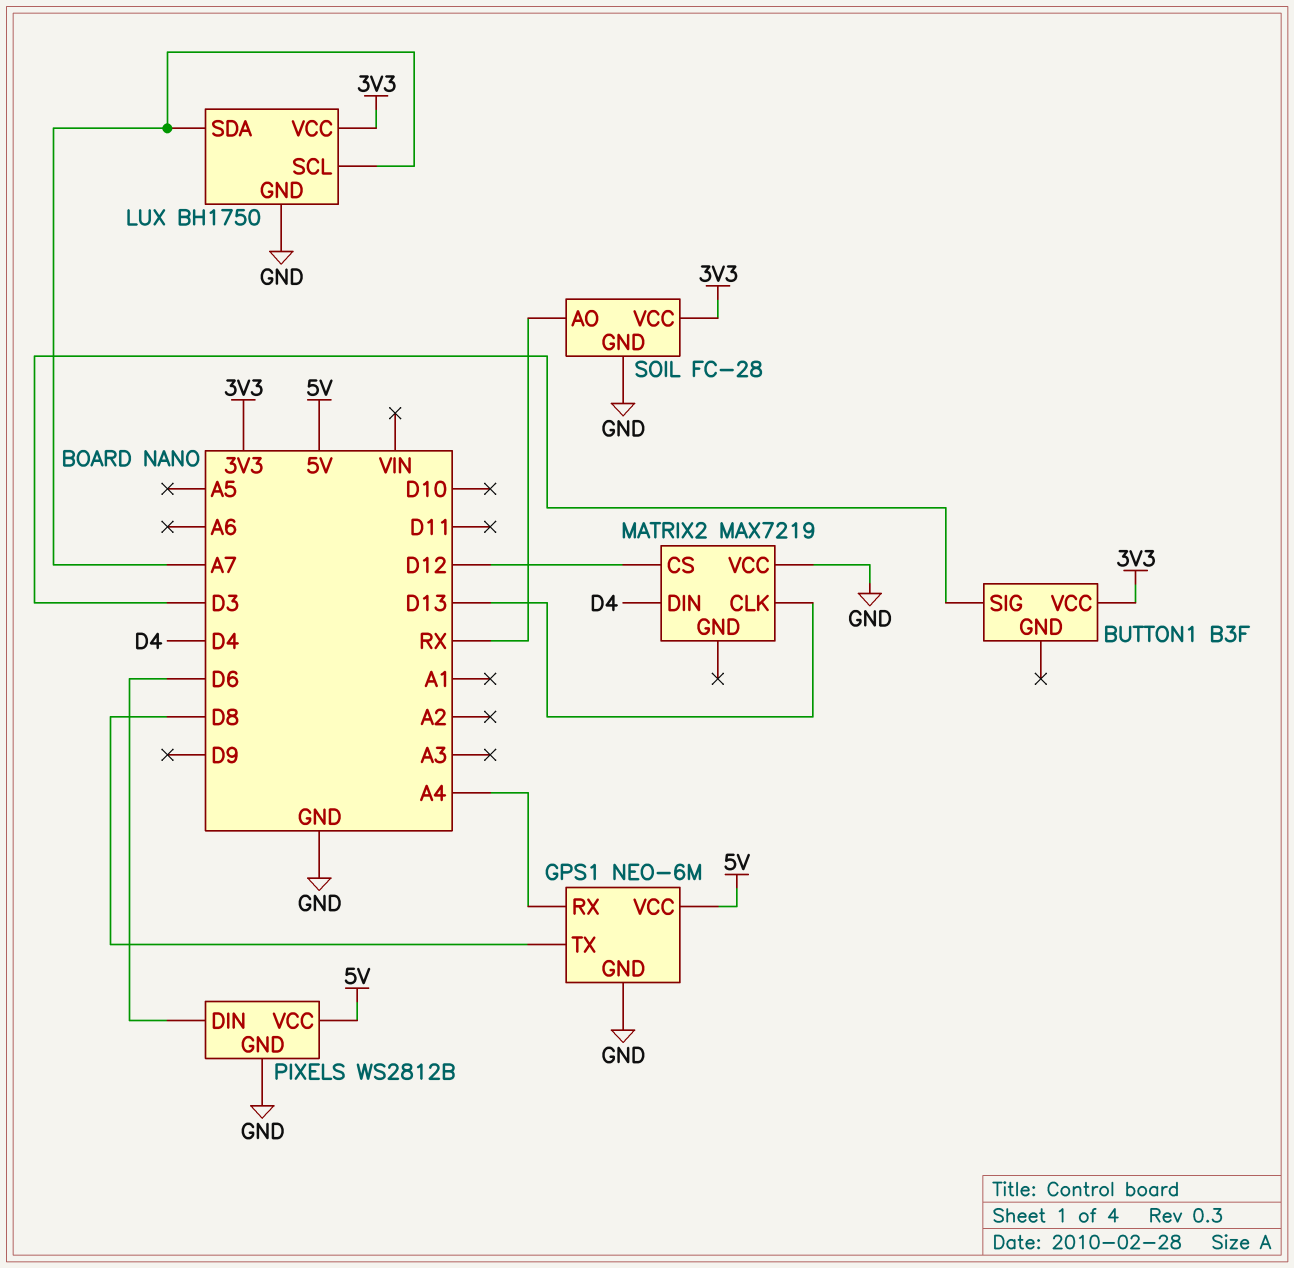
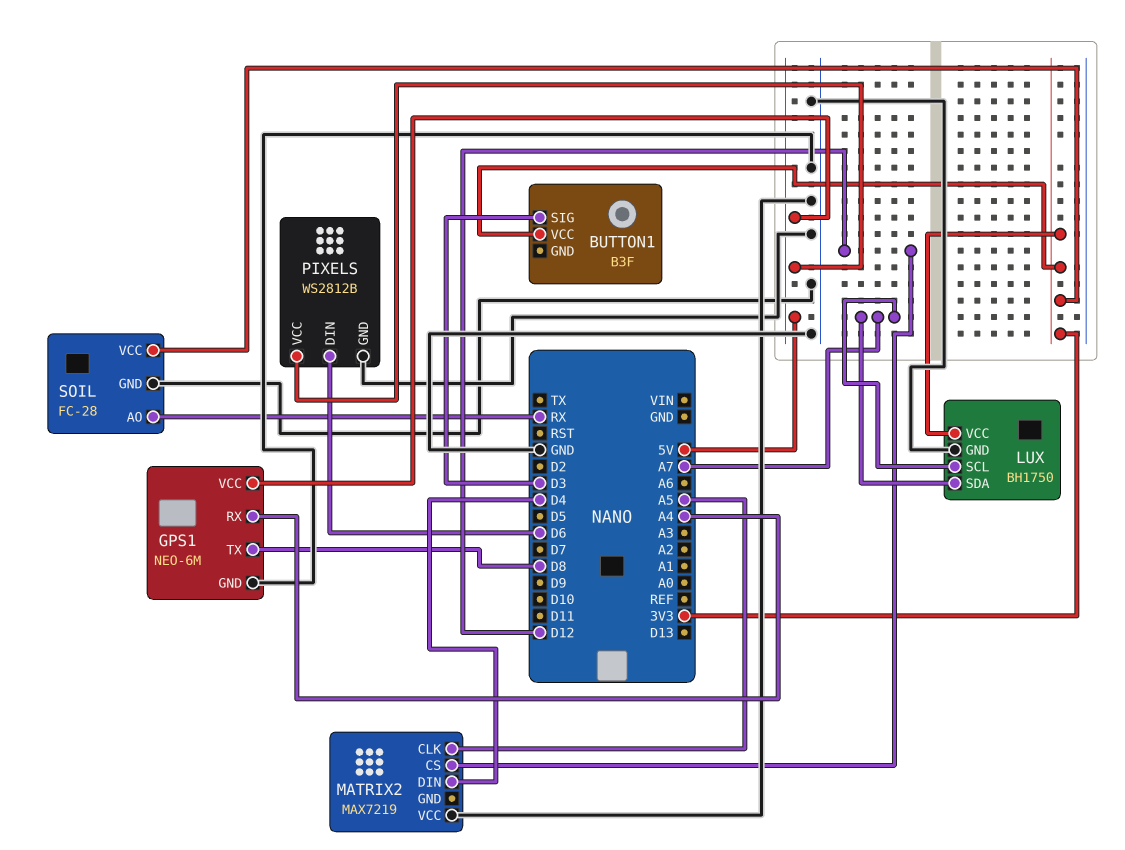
MATRIX2 pin CLK: D13 -> A5

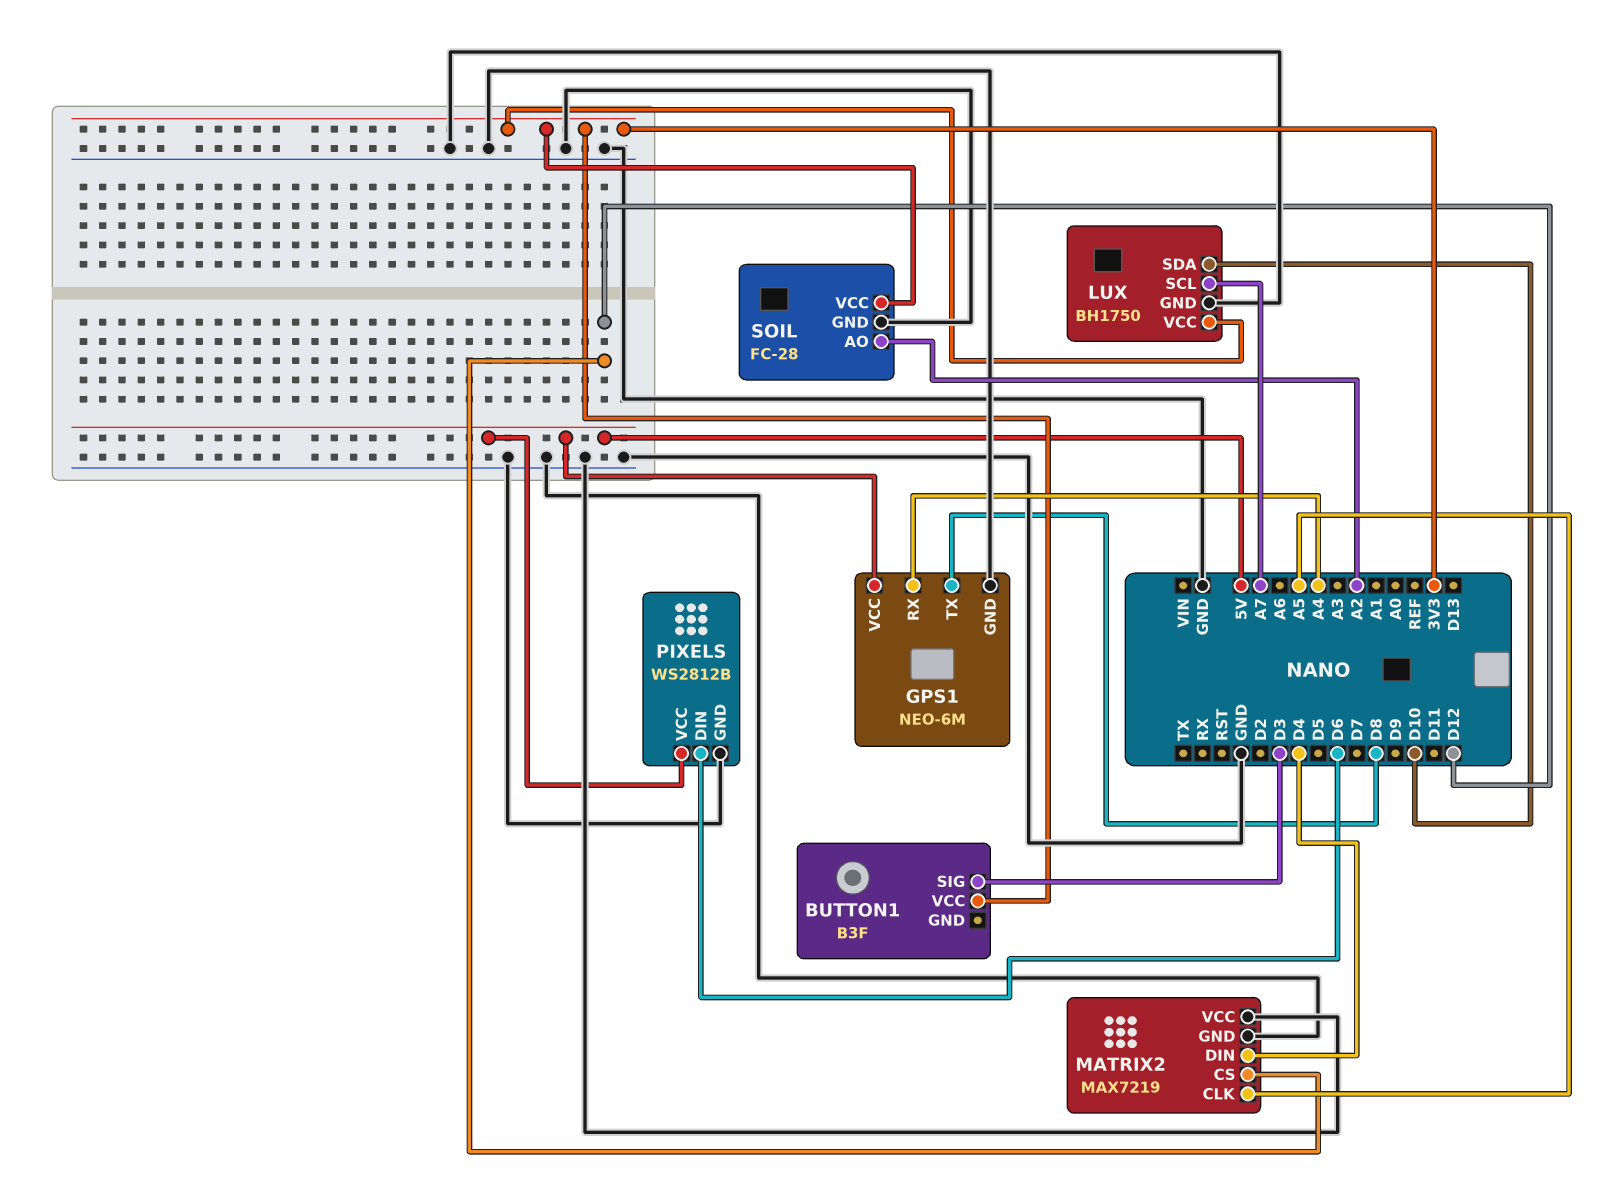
LUX pin SDA: A7 -> D10
MATRIX2 pin GND: none -> GND
SOIL pin AO: RX -> A2

